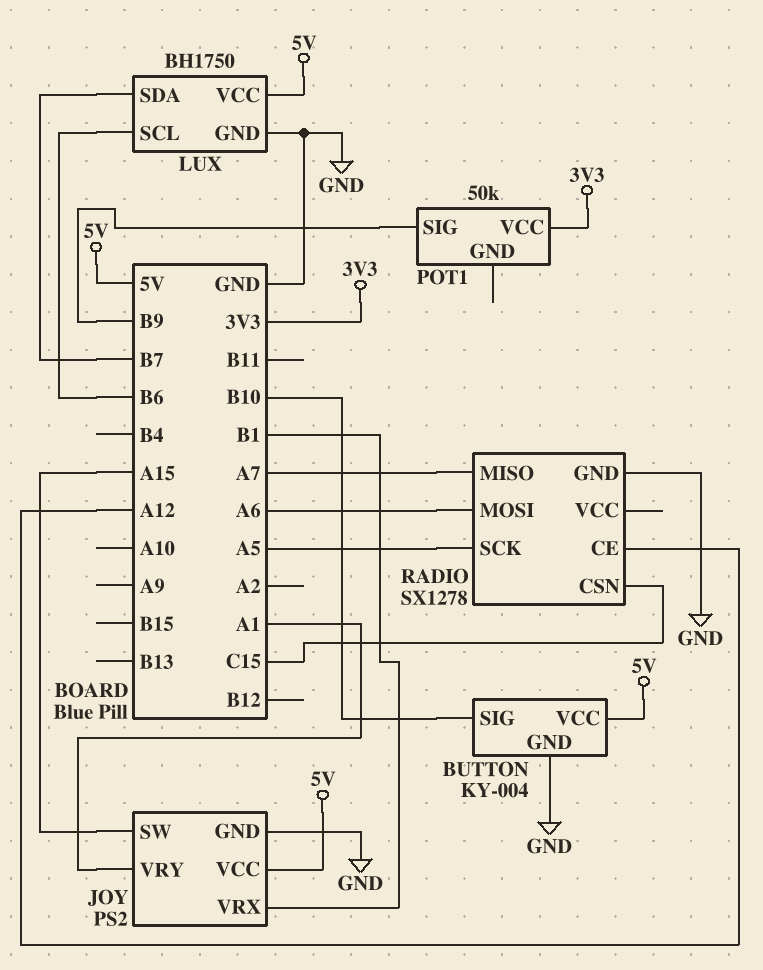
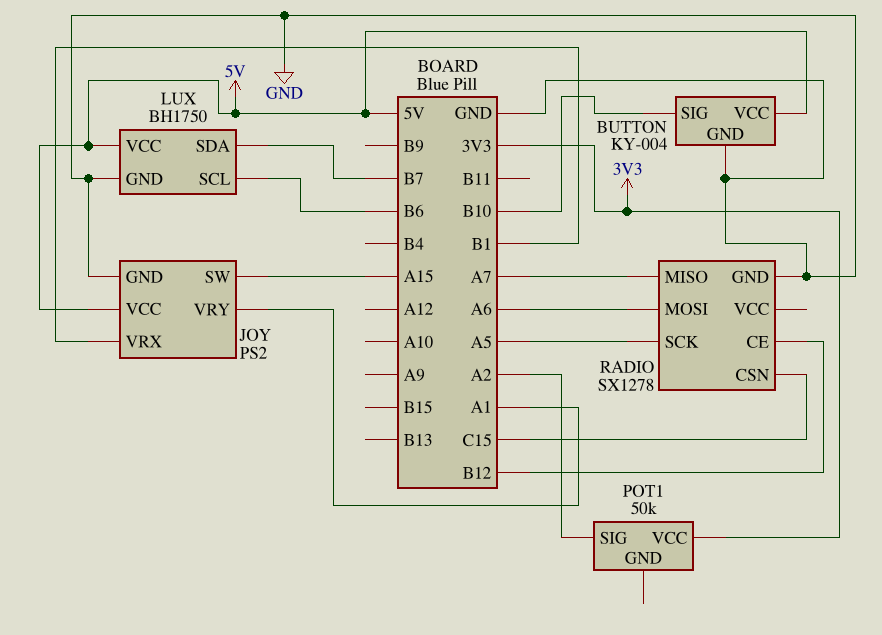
POT1 pin SIG: B9 -> A2
RADIO pin CE: A12 -> B12

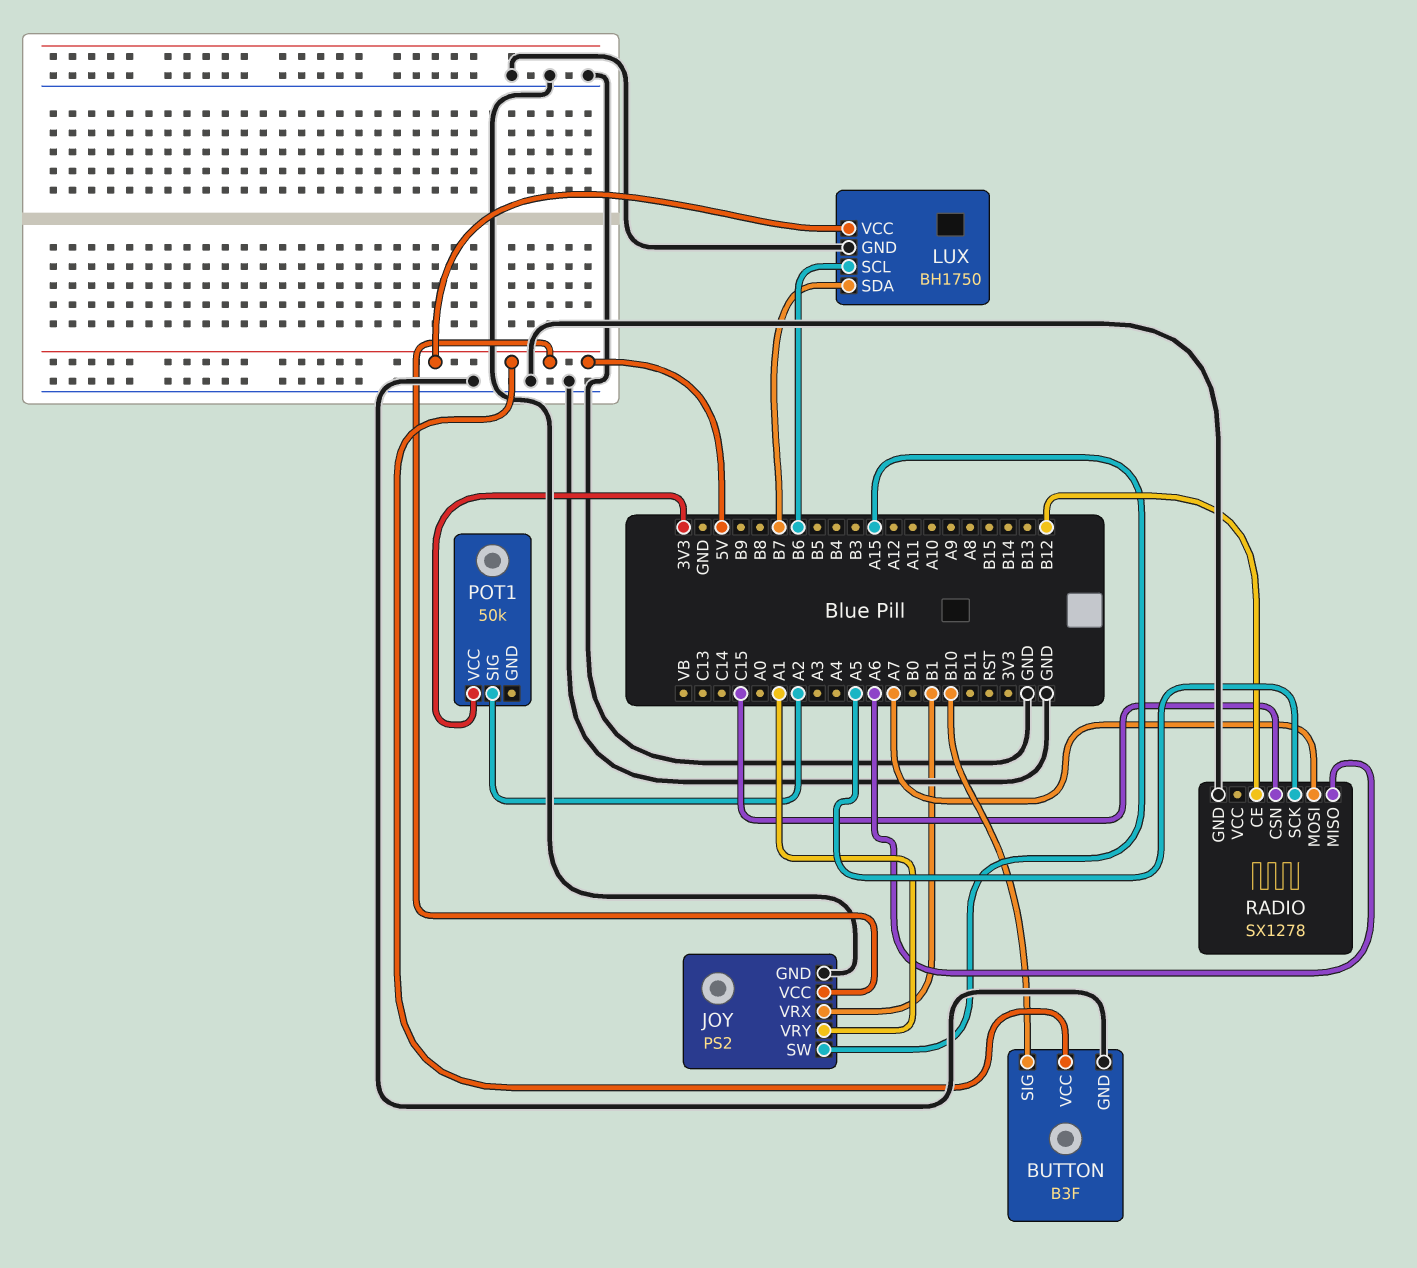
BUTTON: KY-004 -> B3F
RADIO pin MISO: A7 -> A6
RADIO pin MOSI: A6 -> A7

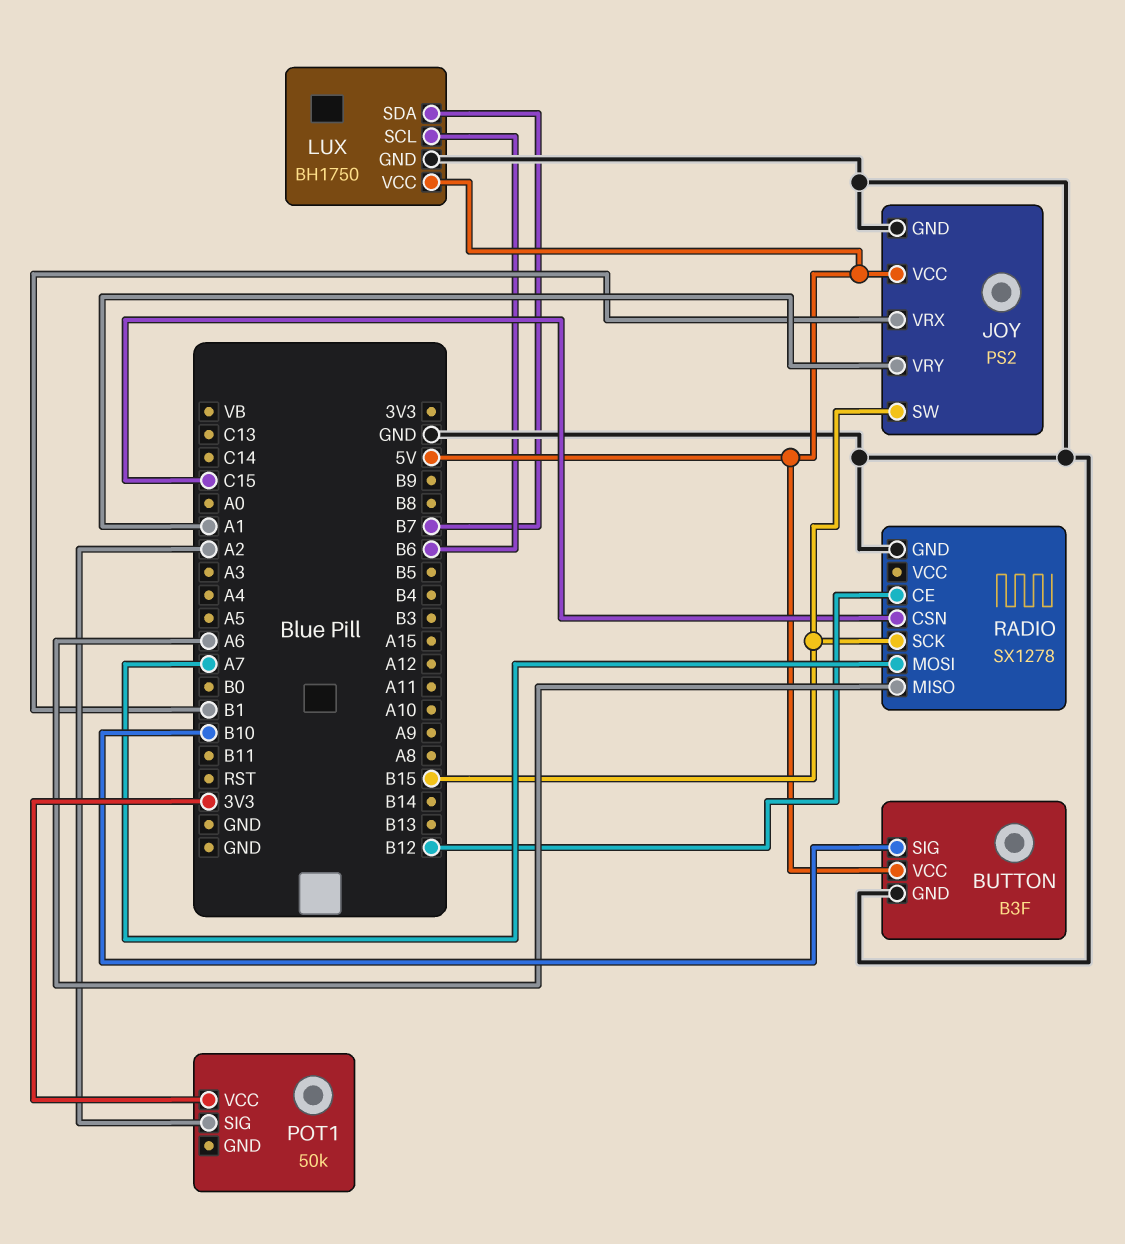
JOY pin SW: A15 -> B15
RADIO pin SCK: A5 -> B15

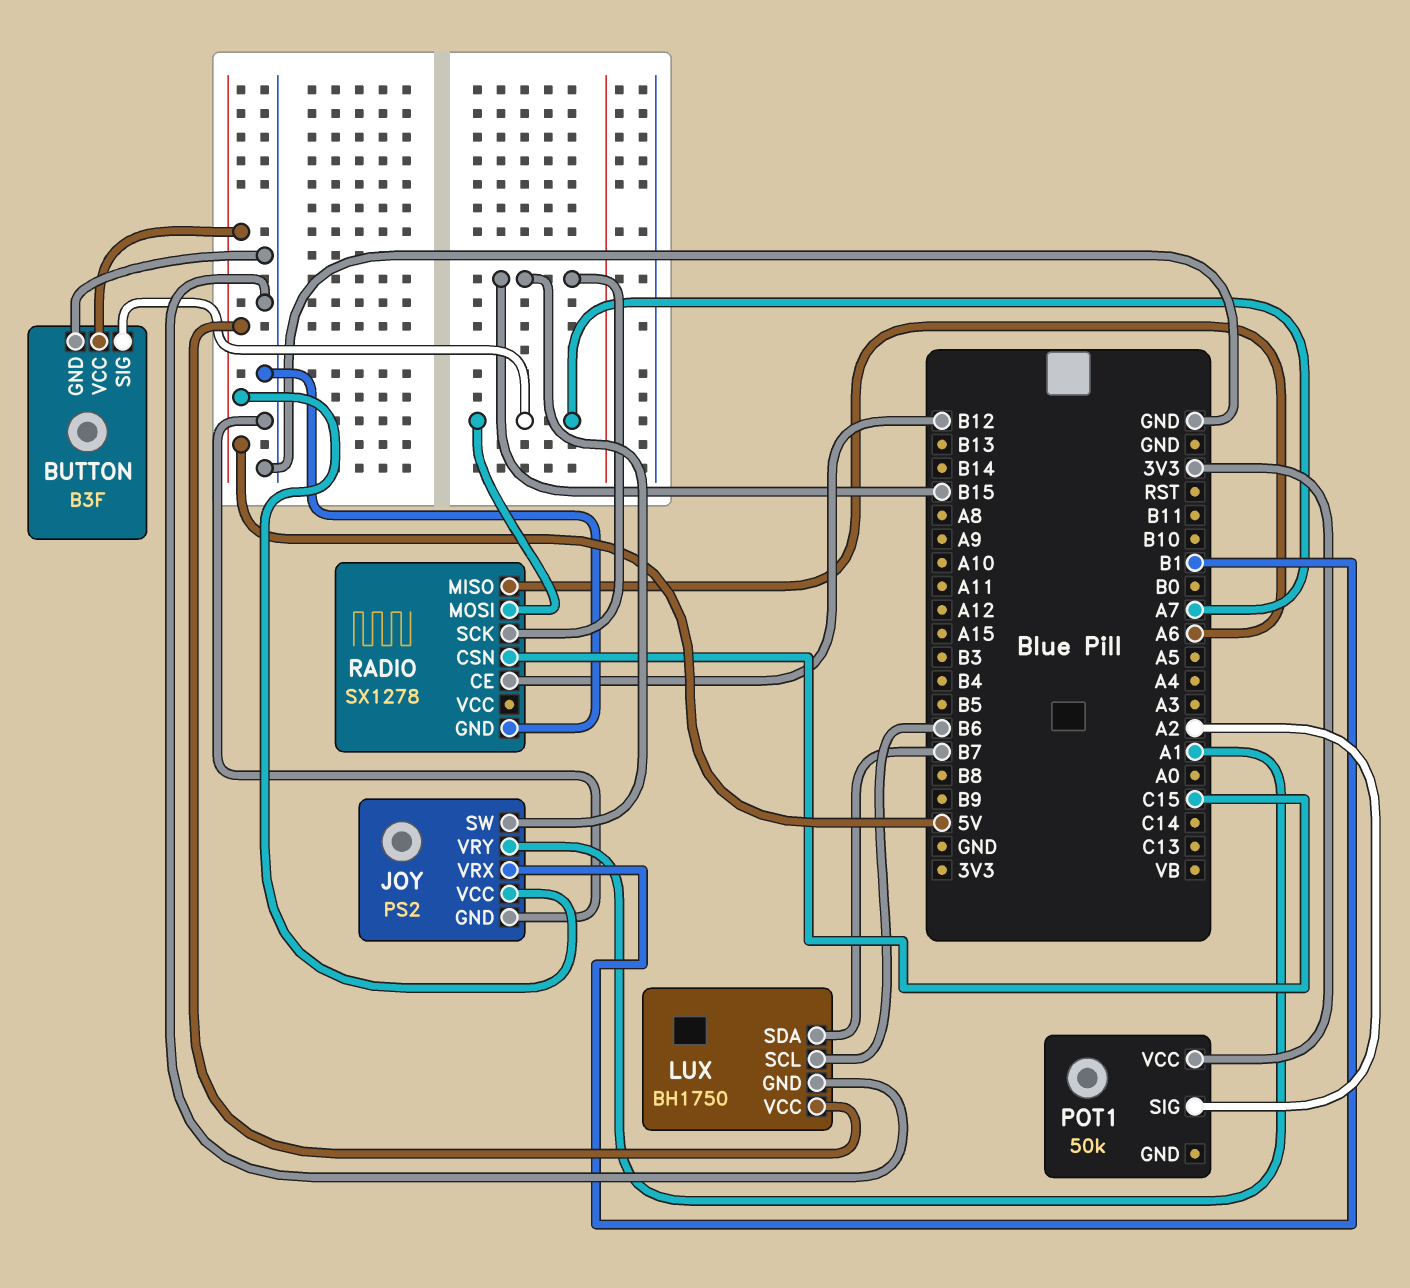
BUTTON pin SIG: B10 -> A7

